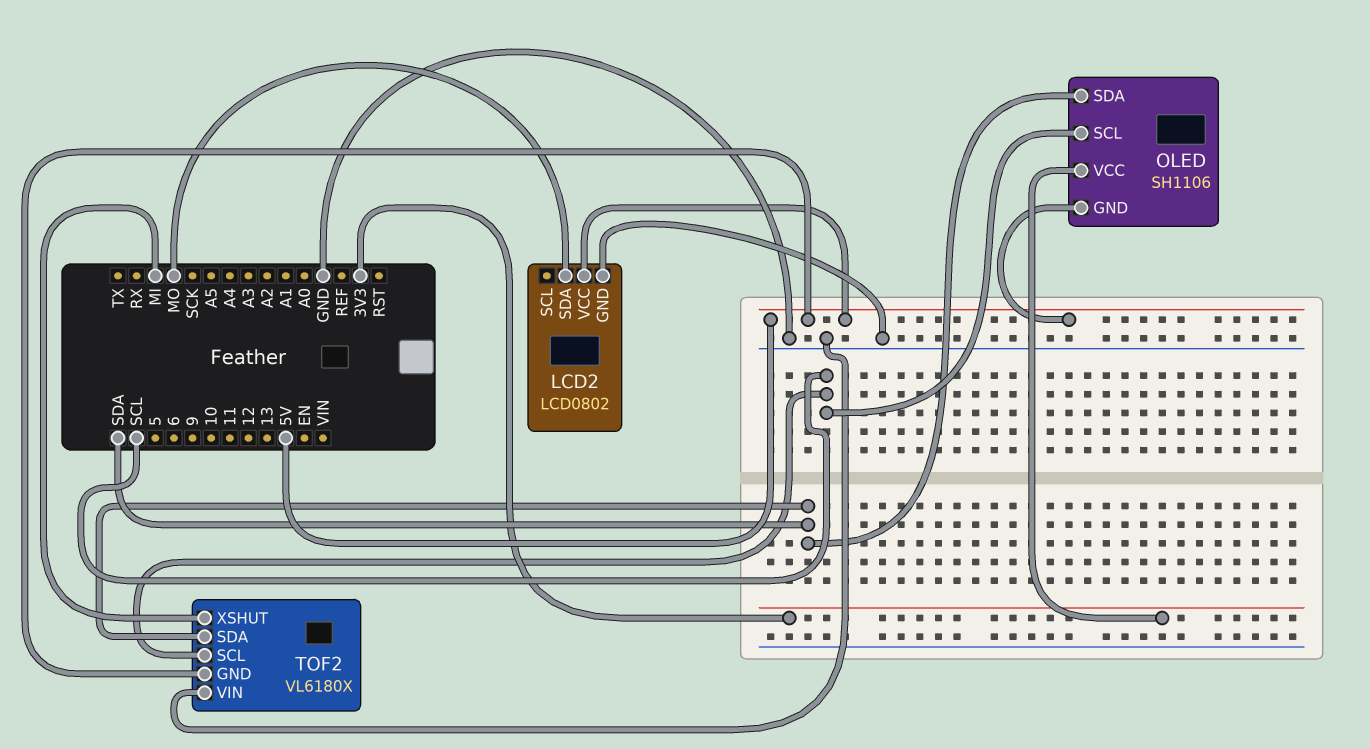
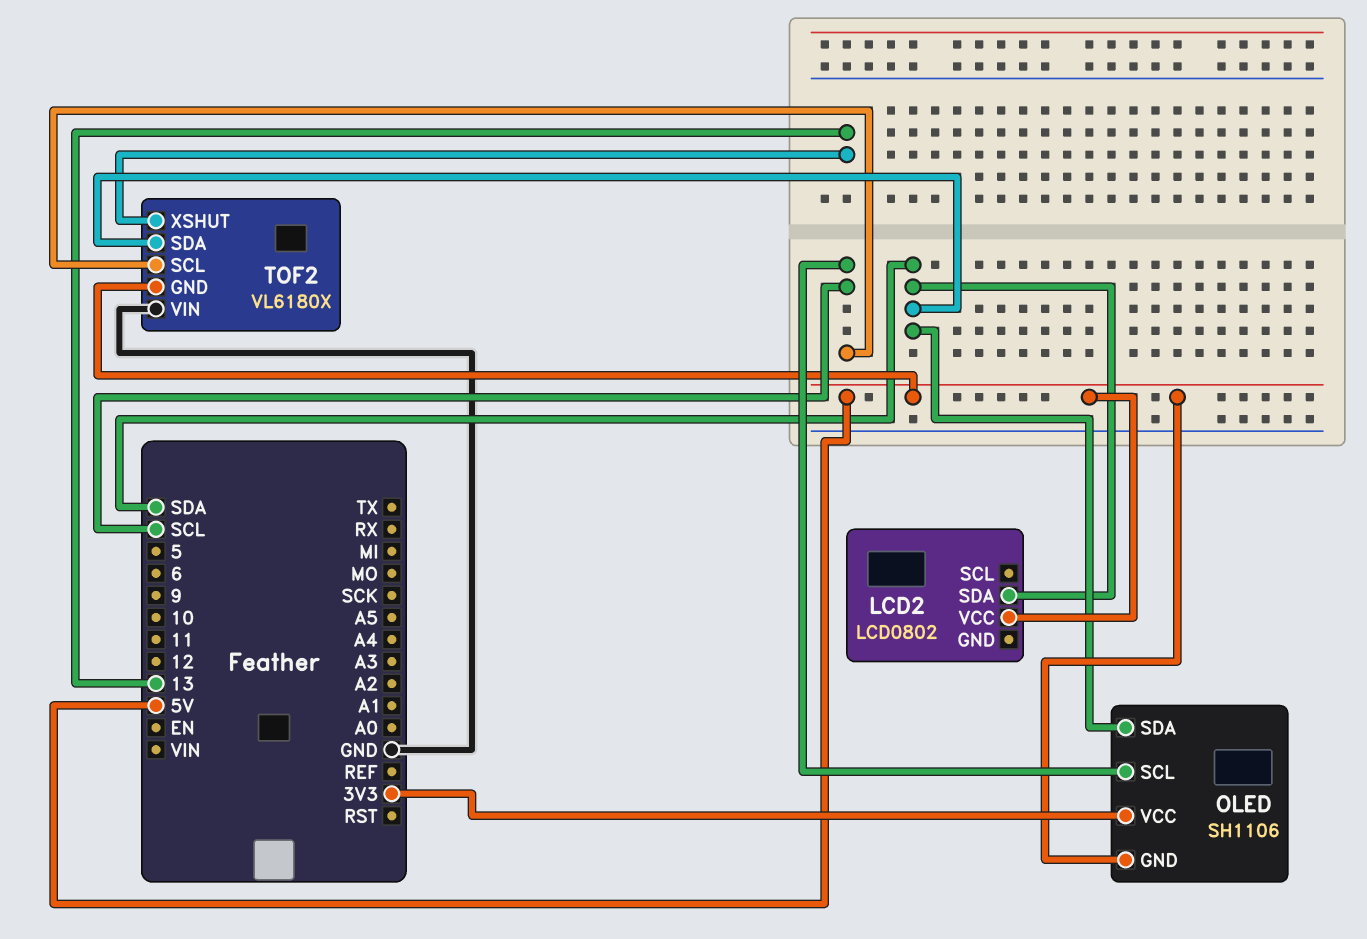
LCD2 pin GND: GND -> none
LCD2 pin SDA: MO -> SDA
TOF2 pin XSHUT: MI -> 13

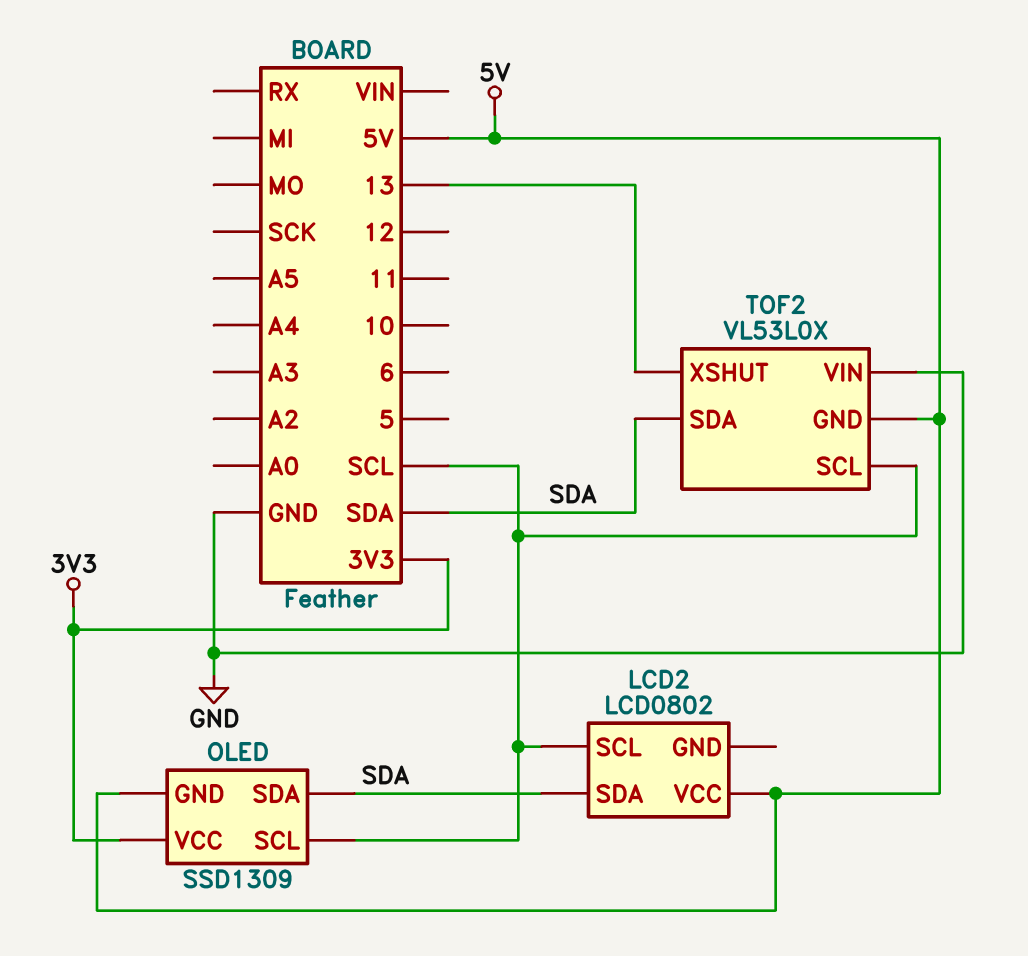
LCD2 pin SCL: none -> SCL
OLED: SH1106 -> SSD1309
TOF2: VL6180X -> VL53L0X

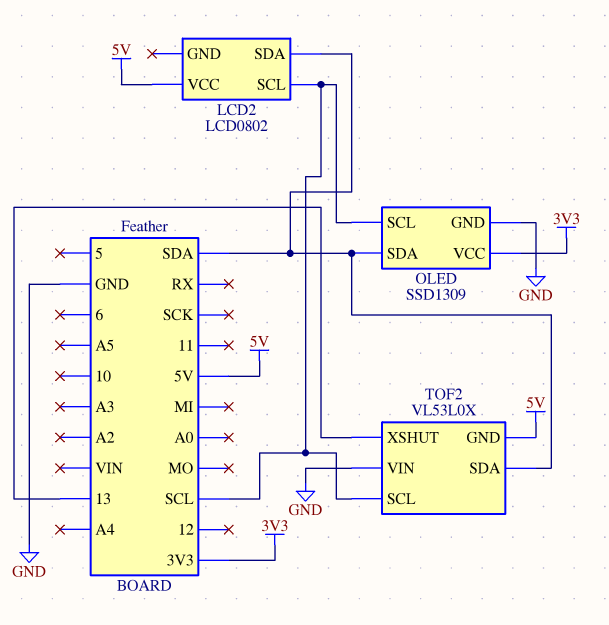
OLED pin GND: 5V -> GND

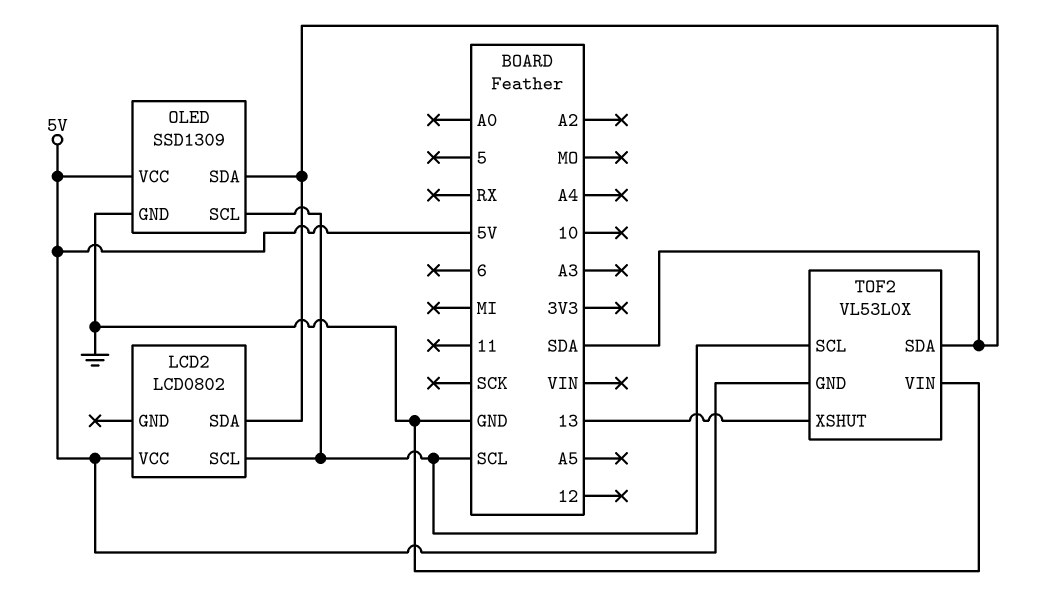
OLED pin VCC: 3V3 -> 5V

